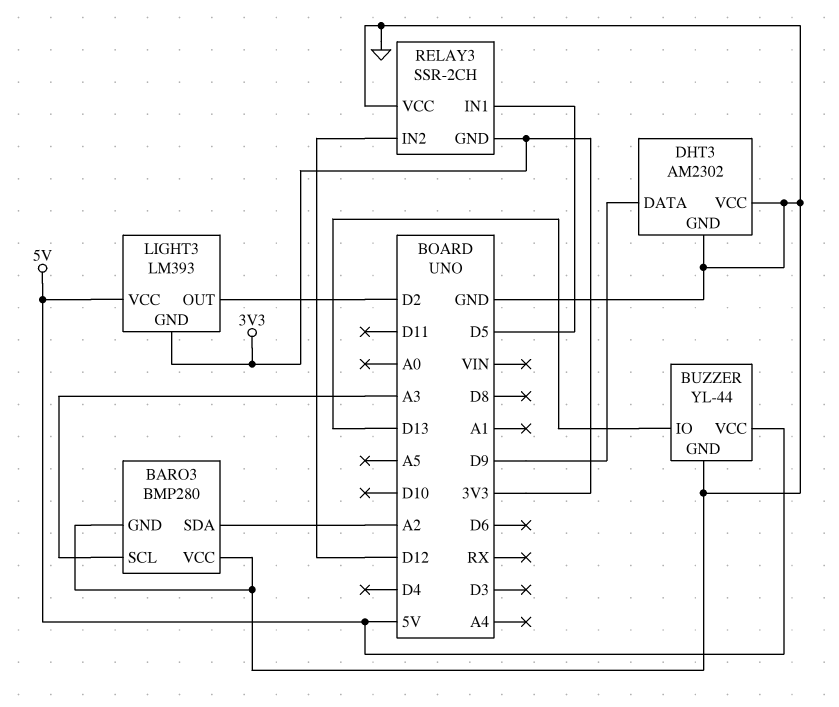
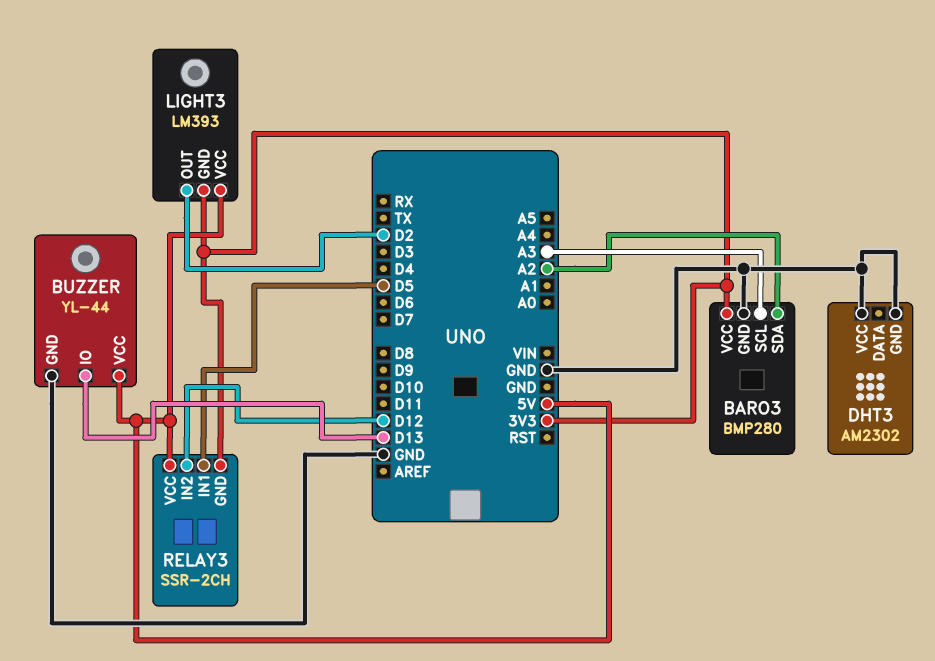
BARO3 pin VCC: GND -> 3V3
DHT3 pin DATA: D9 -> none
RELAY3 pin VCC: GND -> 5V

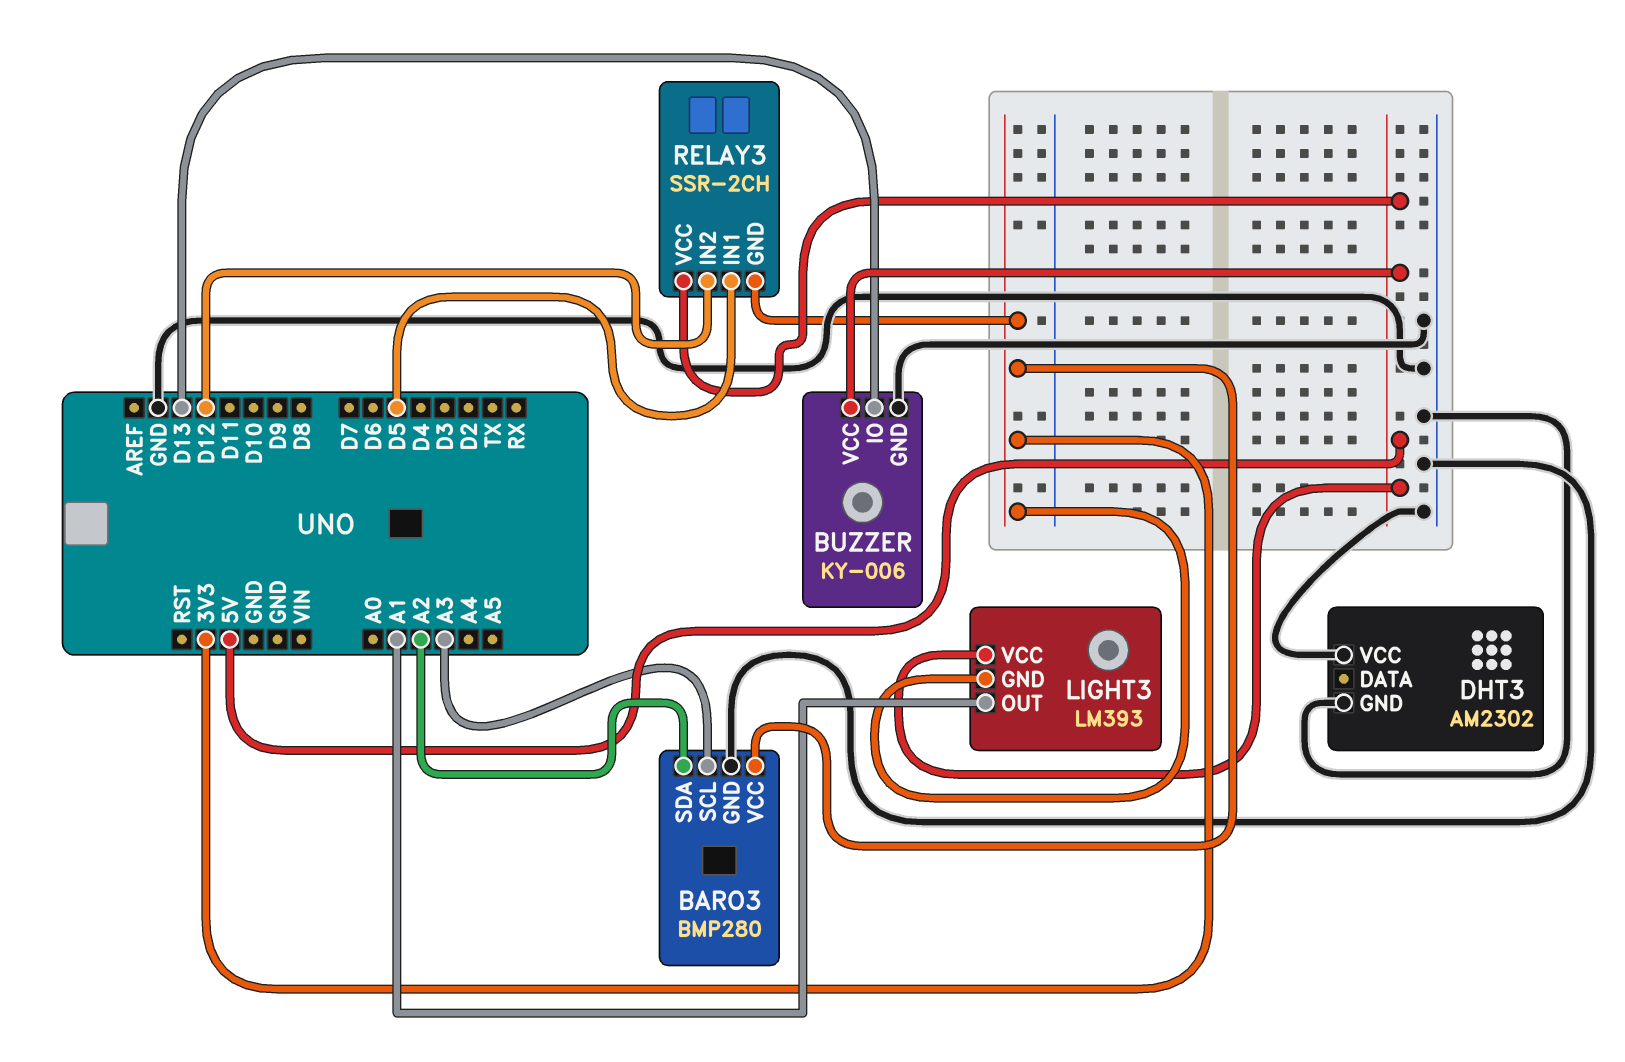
BUZZER: YL-44 -> KY-006
LIGHT3 pin OUT: D2 -> A1

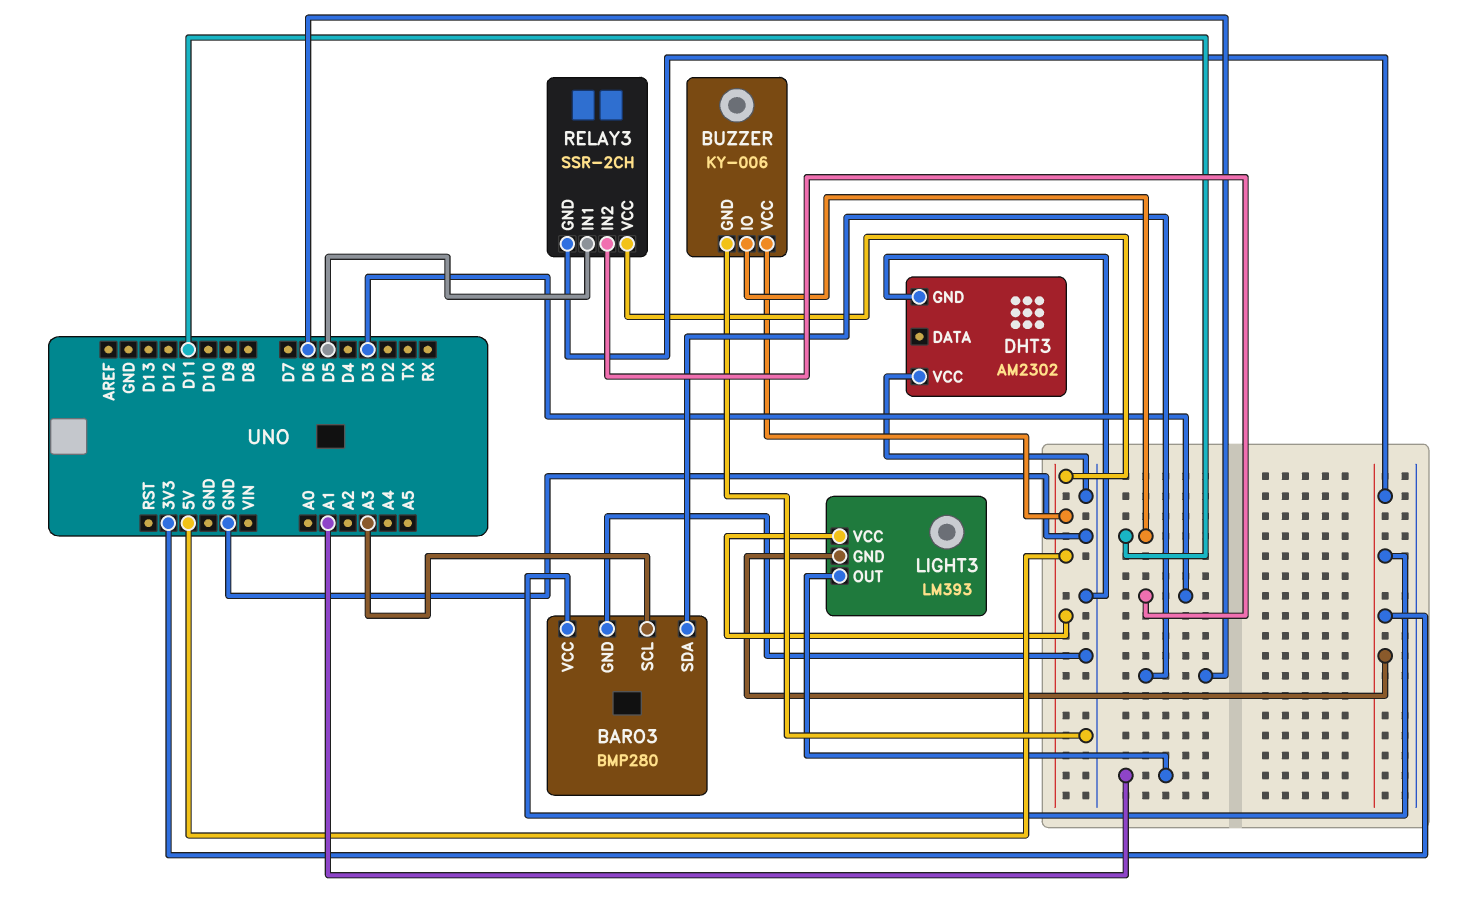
BARO3 pin SDA: A2 -> D6
BUZZER pin IO: D13 -> D11
RELAY3 pin IN2: D12 -> D3

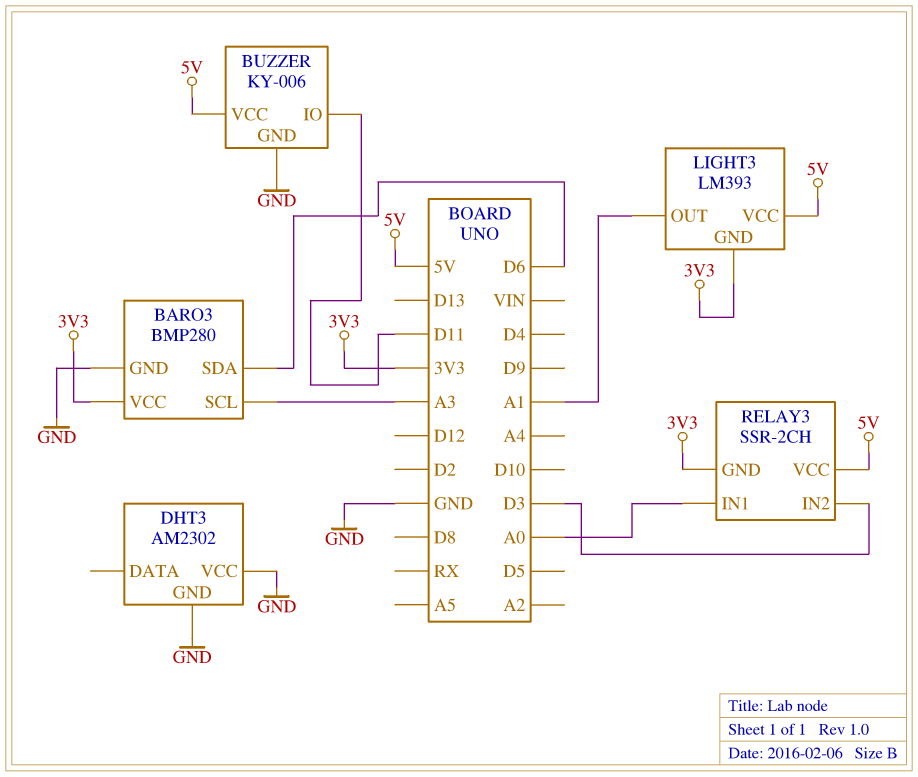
RELAY3 pin IN1: D5 -> A0

